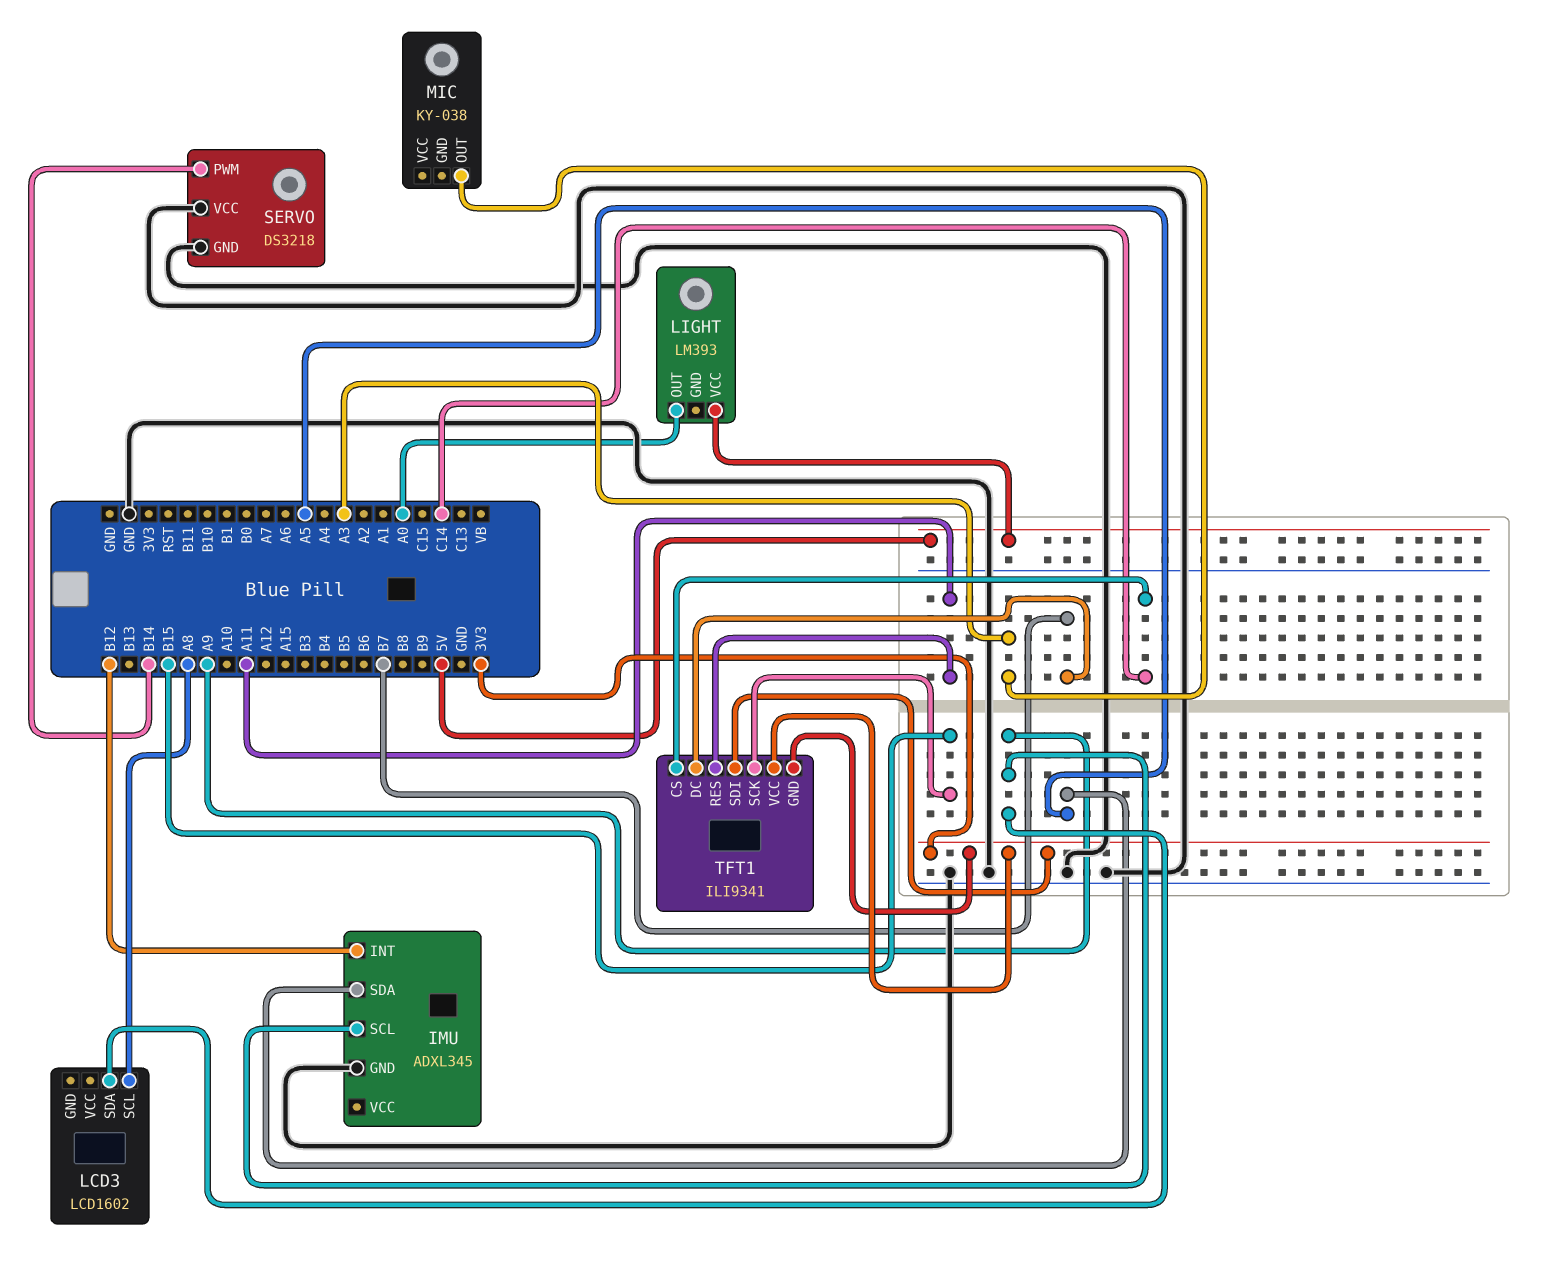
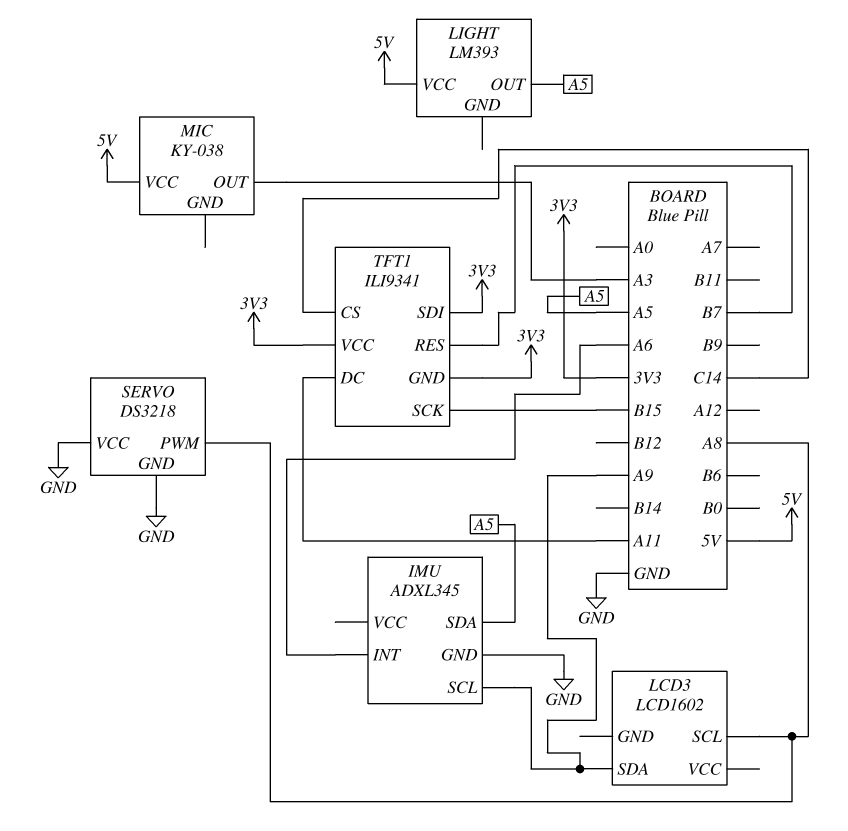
IMU pin INT: B12 -> A6
LIGHT pin OUT: A0 -> A5
MIC pin VCC: none -> 5V
SERVO pin PWM: B14 -> A8
TFT1 pin DC: B7 -> A11
TFT1 pin RES: A11 -> B7

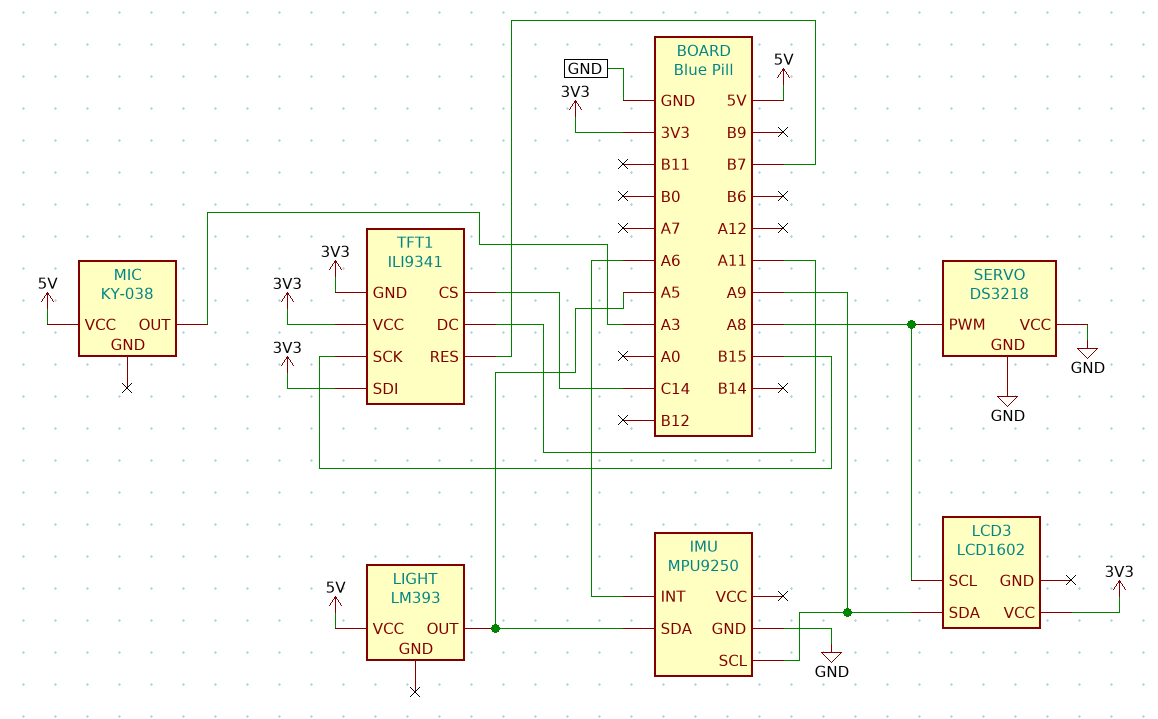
IMU: ADXL345 -> MPU9250
LCD3 pin VCC: none -> 3V3

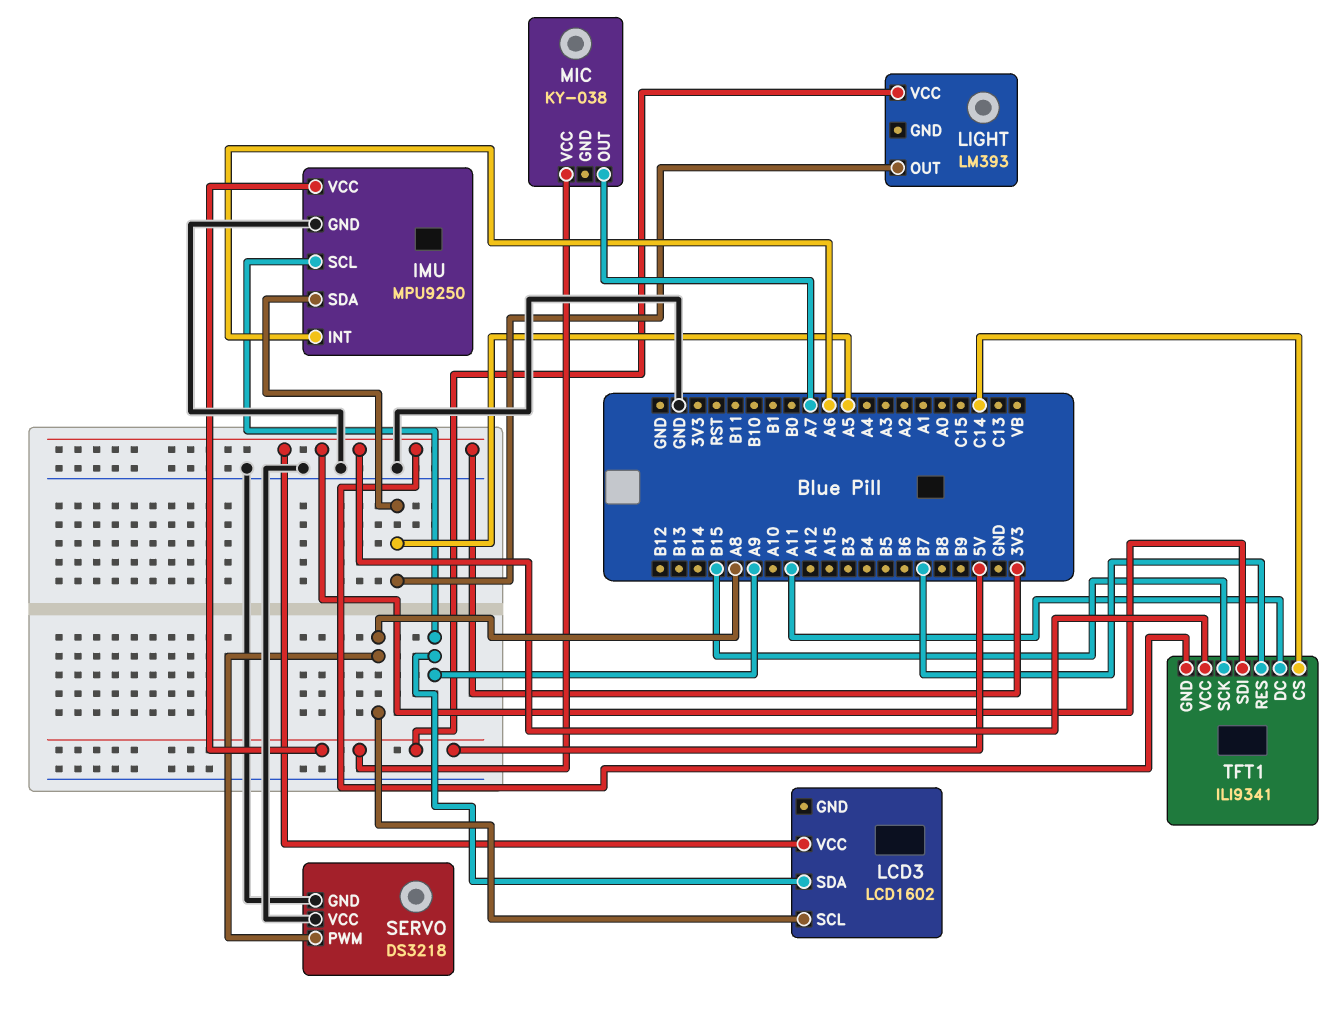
IMU pin VCC: none -> 5V
MIC pin OUT: A3 -> A7

